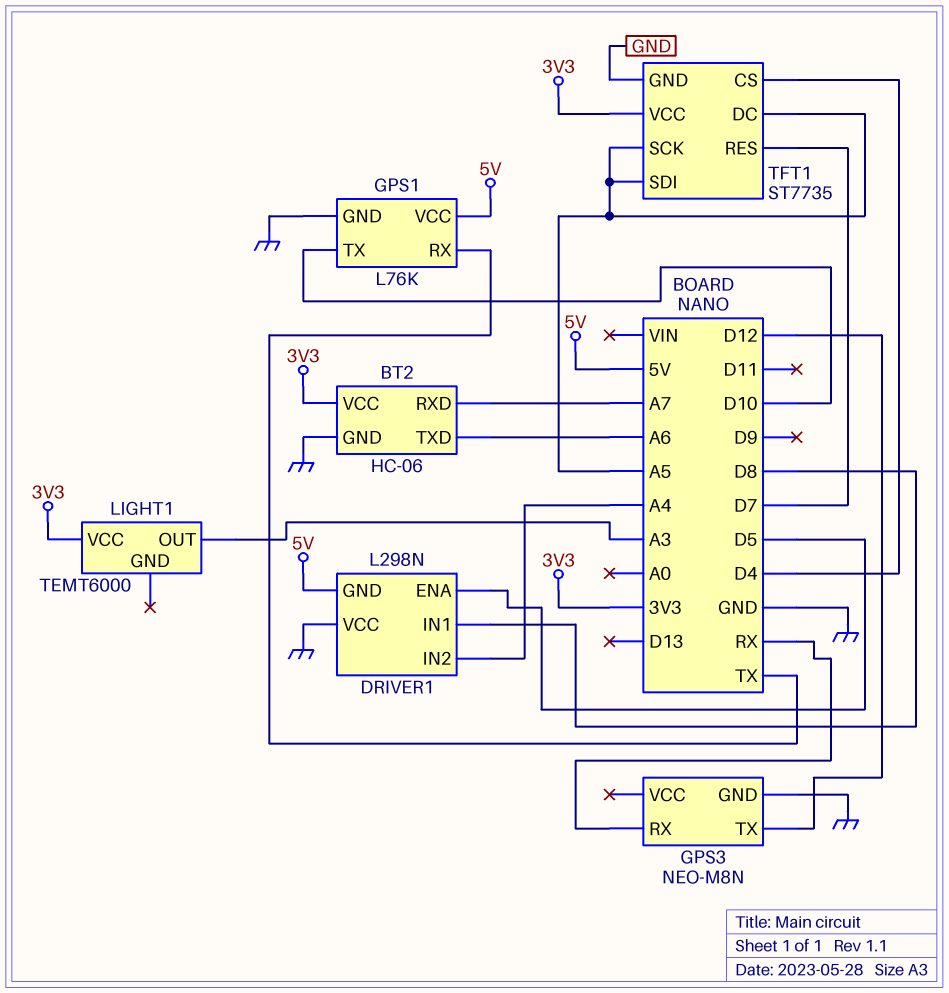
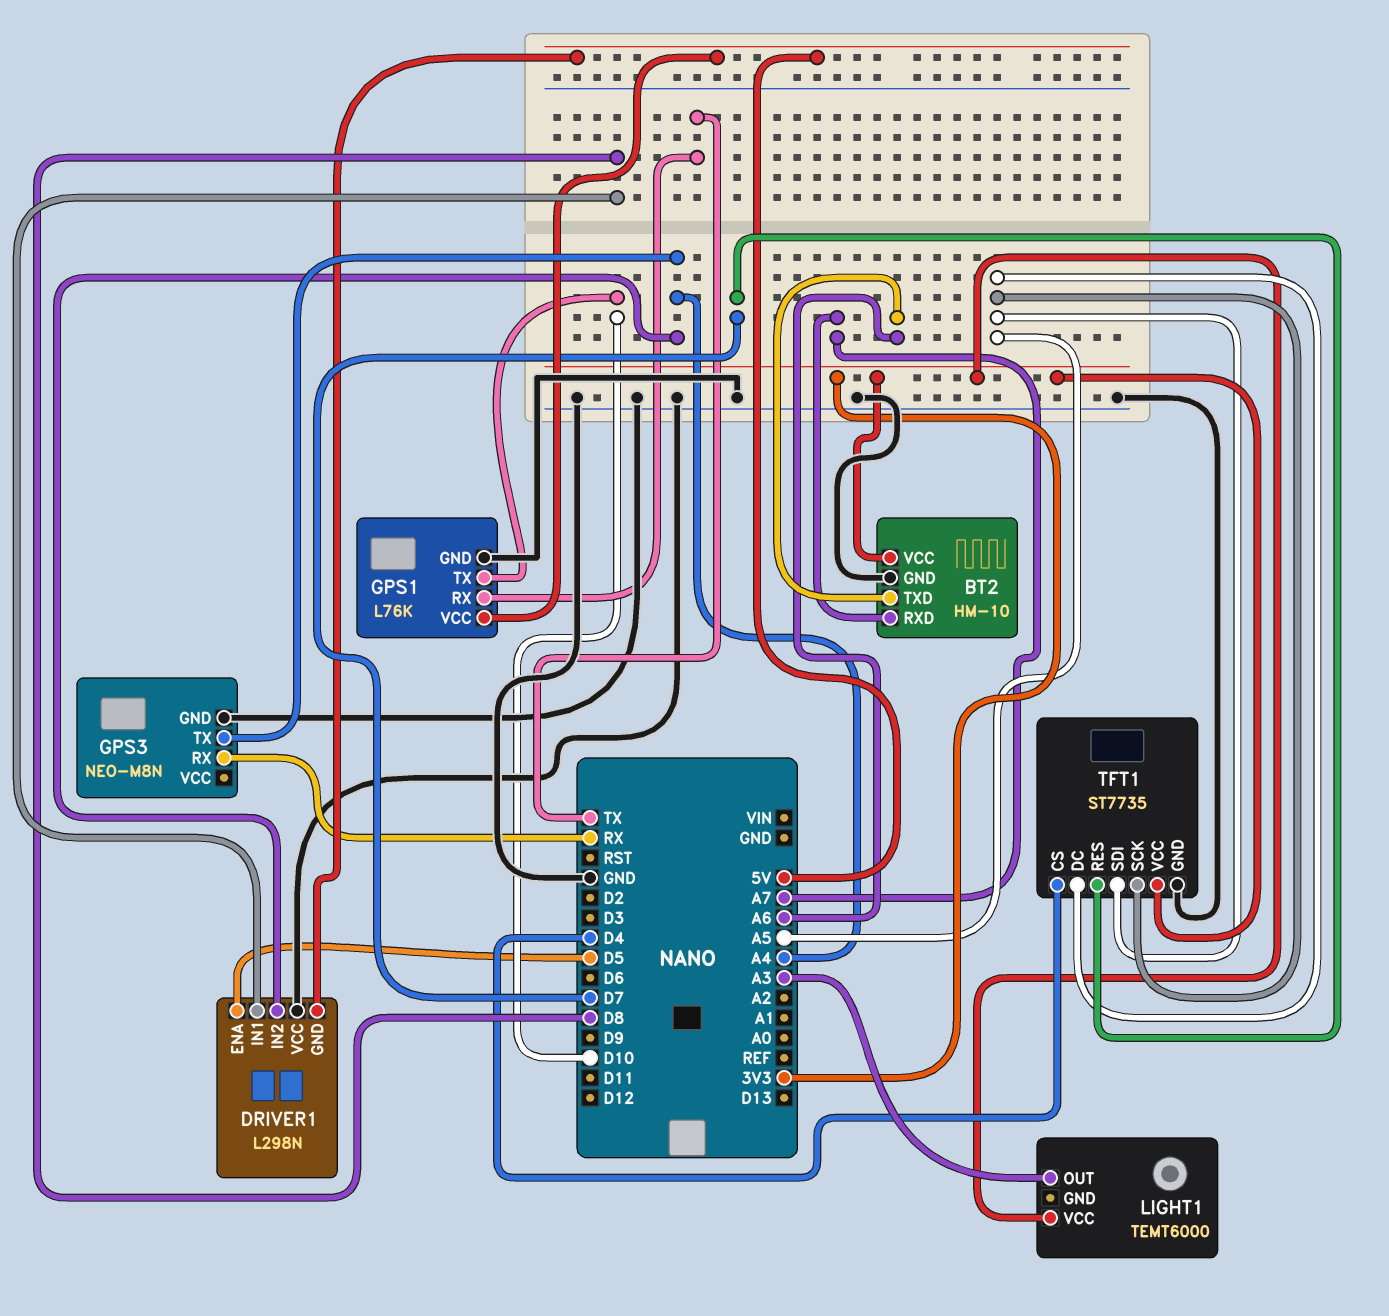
BT2: HC-06 -> HM-10
GPS3 pin TX: D12 -> A4

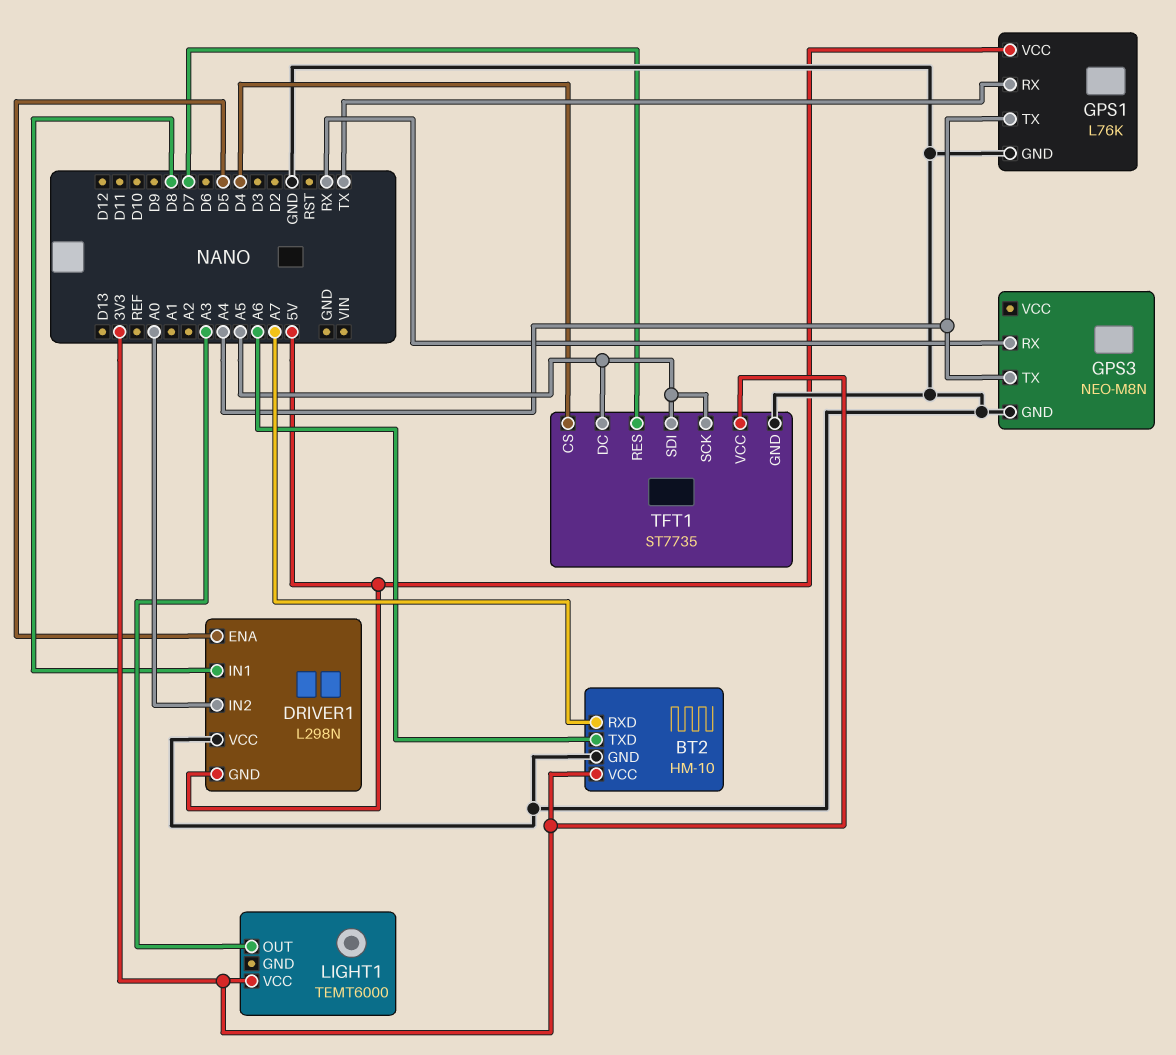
DRIVER1 pin IN2: A4 -> A0
GPS1 pin TX: D10 -> A4

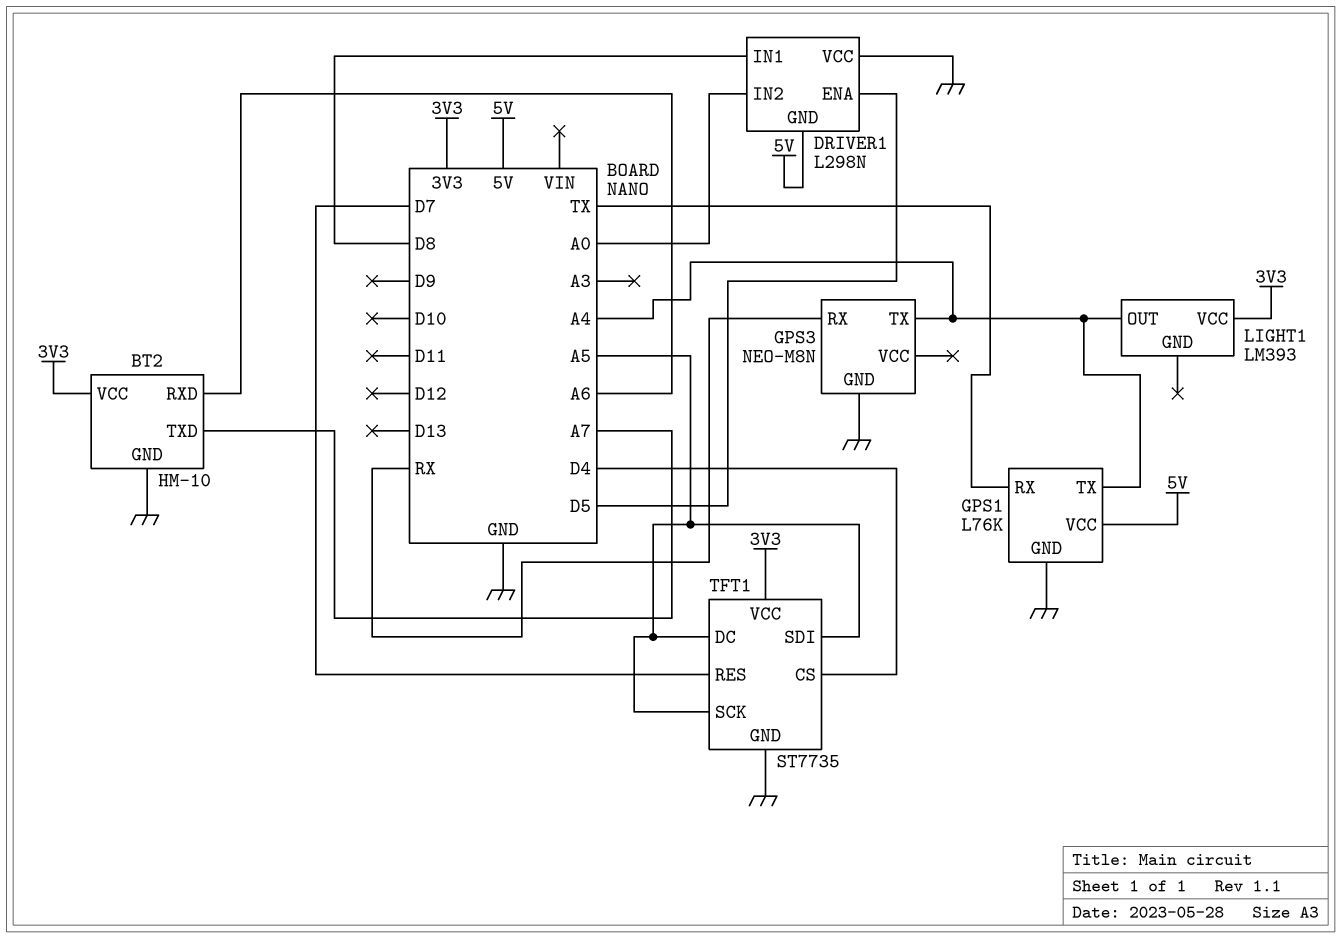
BT2 pin RXD: A7 -> A6
BT2 pin TXD: A6 -> A7
LIGHT1: TEMT6000 -> LM393
LIGHT1 pin OUT: A3 -> A4

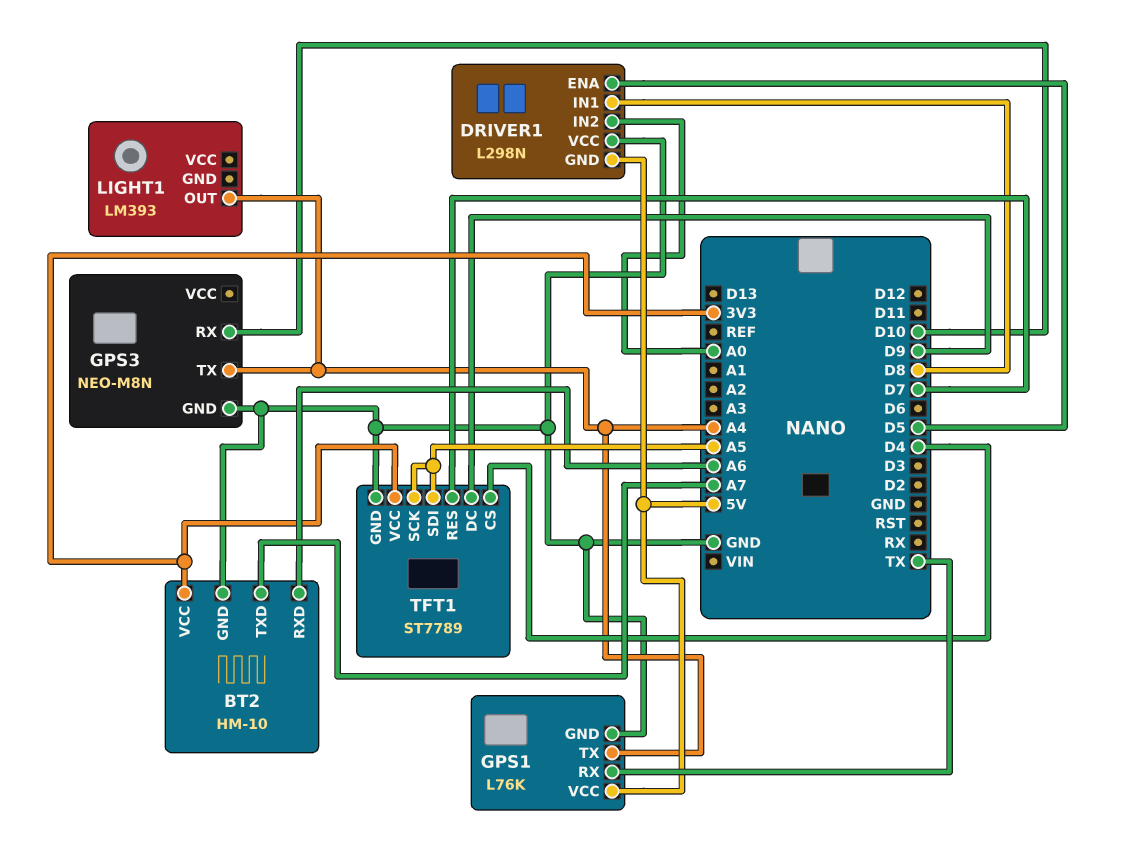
GPS3 pin RX: RX -> D10
LIGHT1 pin VCC: 3V3 -> none
TFT1: ST7735 -> ST7789
TFT1 pin DC: A5 -> D9

